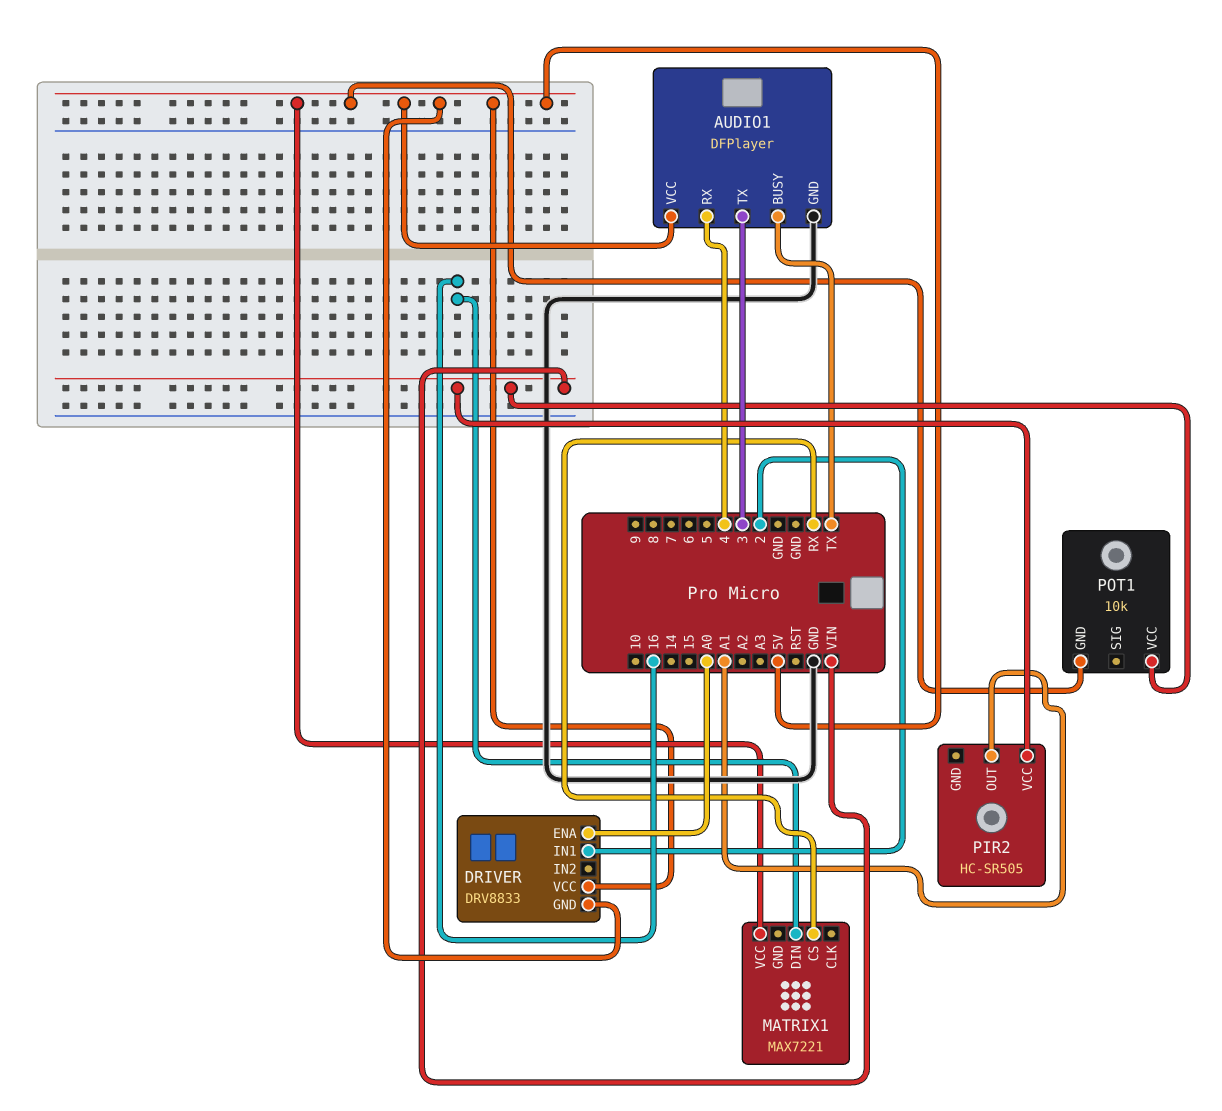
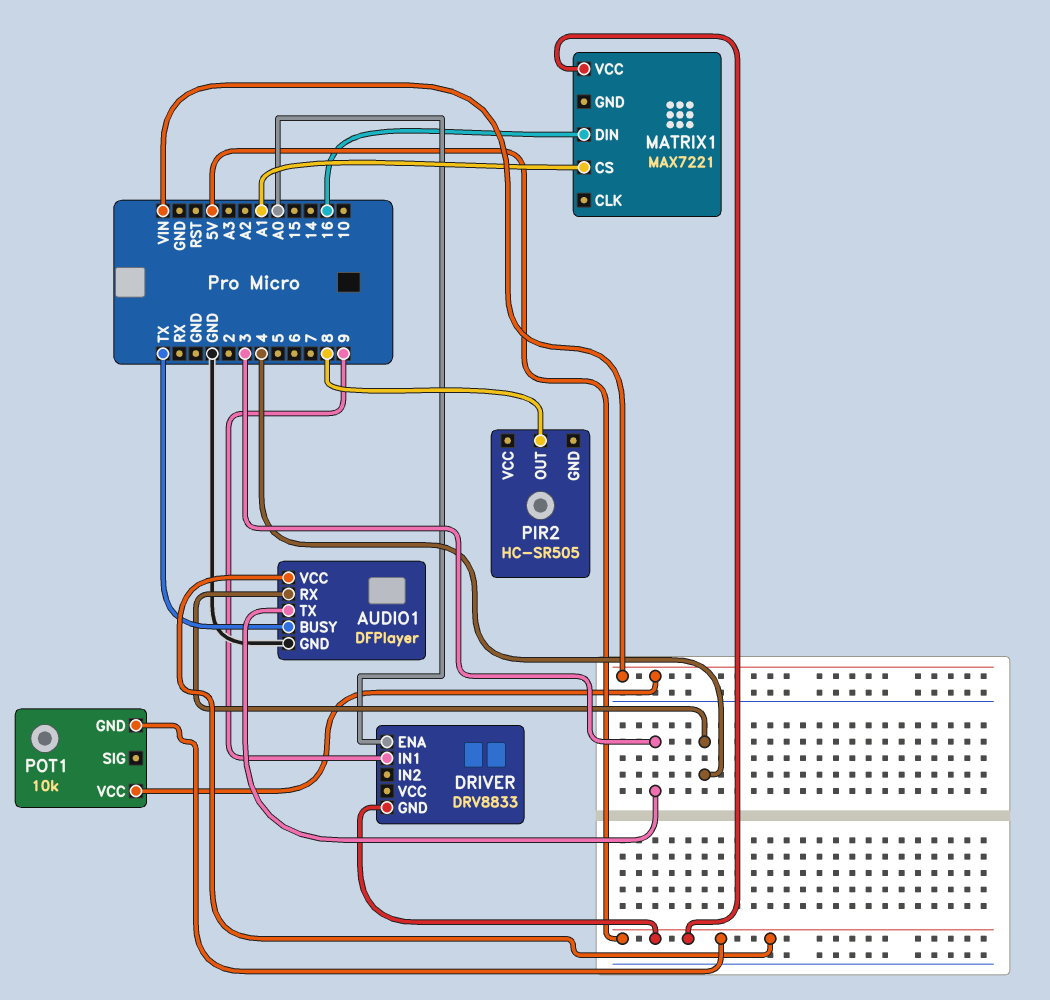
DRIVER pin IN1: 2 -> 9
DRIVER pin VCC: 5V -> none
MATRIX1 pin CS: RX -> A1
PIR2 pin OUT: A1 -> 8
PIR2 pin VCC: VIN -> none

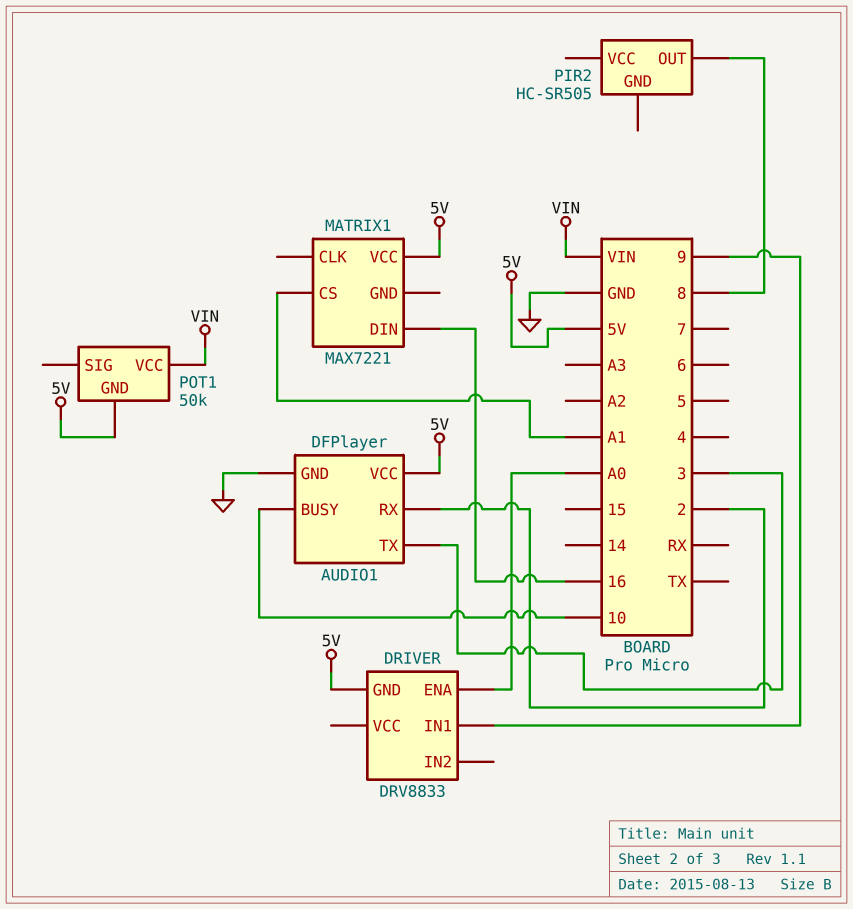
AUDIO1 pin BUSY: TX -> 10
AUDIO1 pin RX: 4 -> 2
POT1: 10k -> 50k

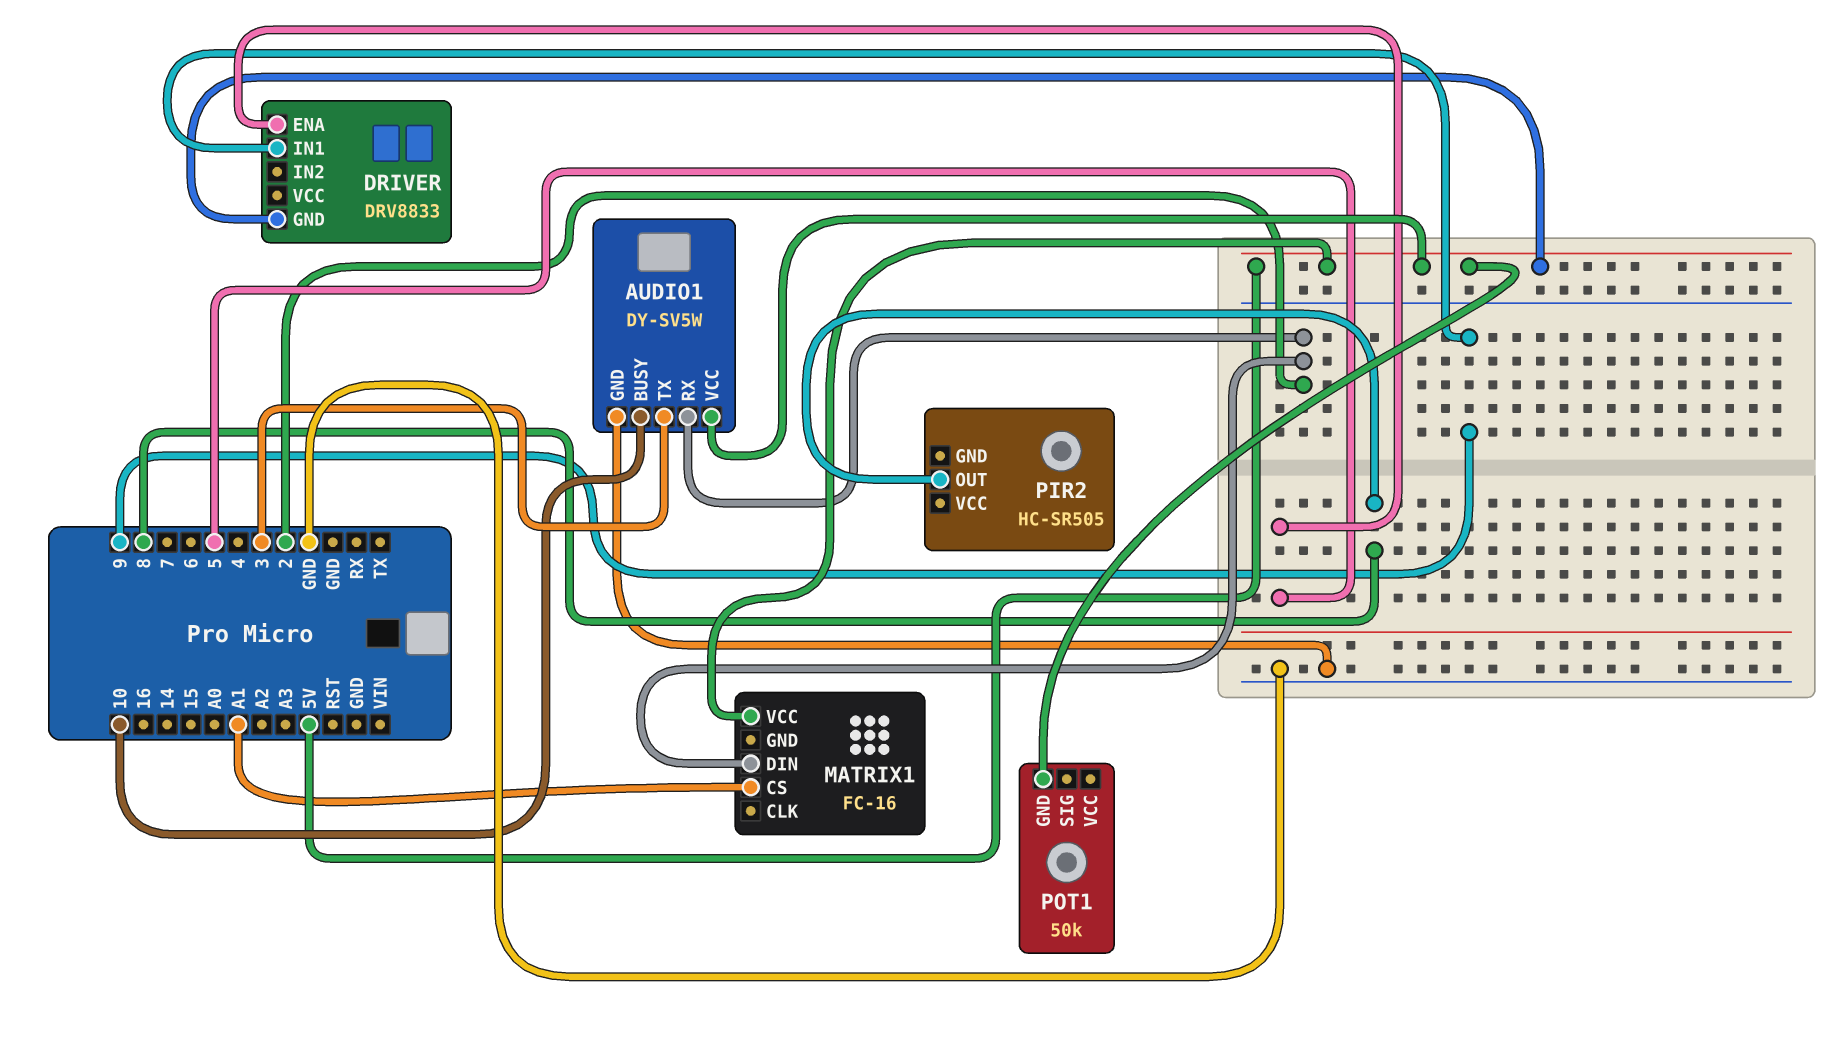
AUDIO1: DFPlayer -> DY-SV5W
DRIVER pin ENA: A0 -> 5
MATRIX1: MAX7221 -> FC-16
MATRIX1 pin DIN: 16 -> 2
POT1 pin VCC: VIN -> none

